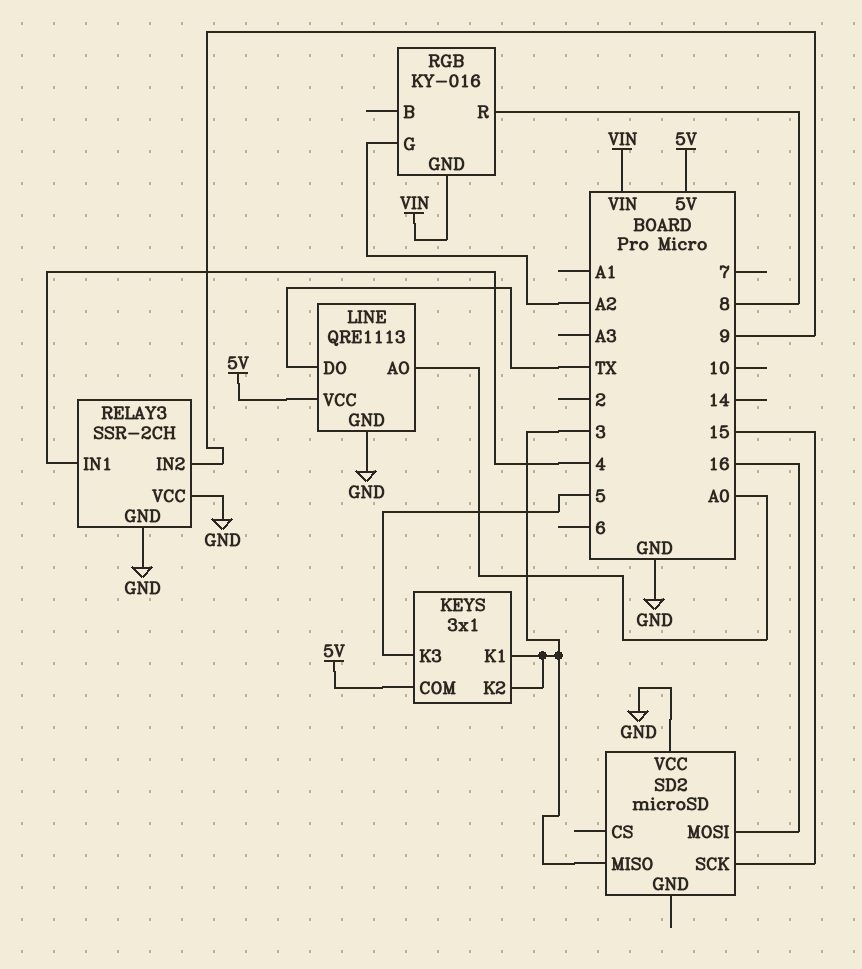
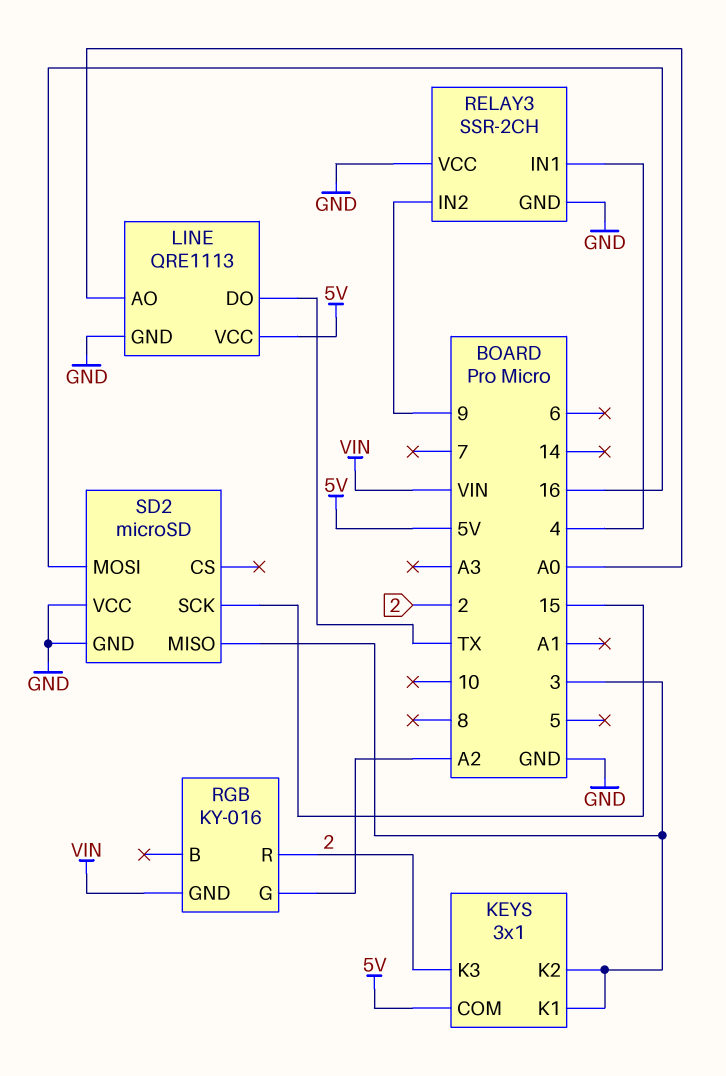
KEYS pin K3: 5 -> 2
RGB pin R: 8 -> 2
SD2 pin GND: none -> GND

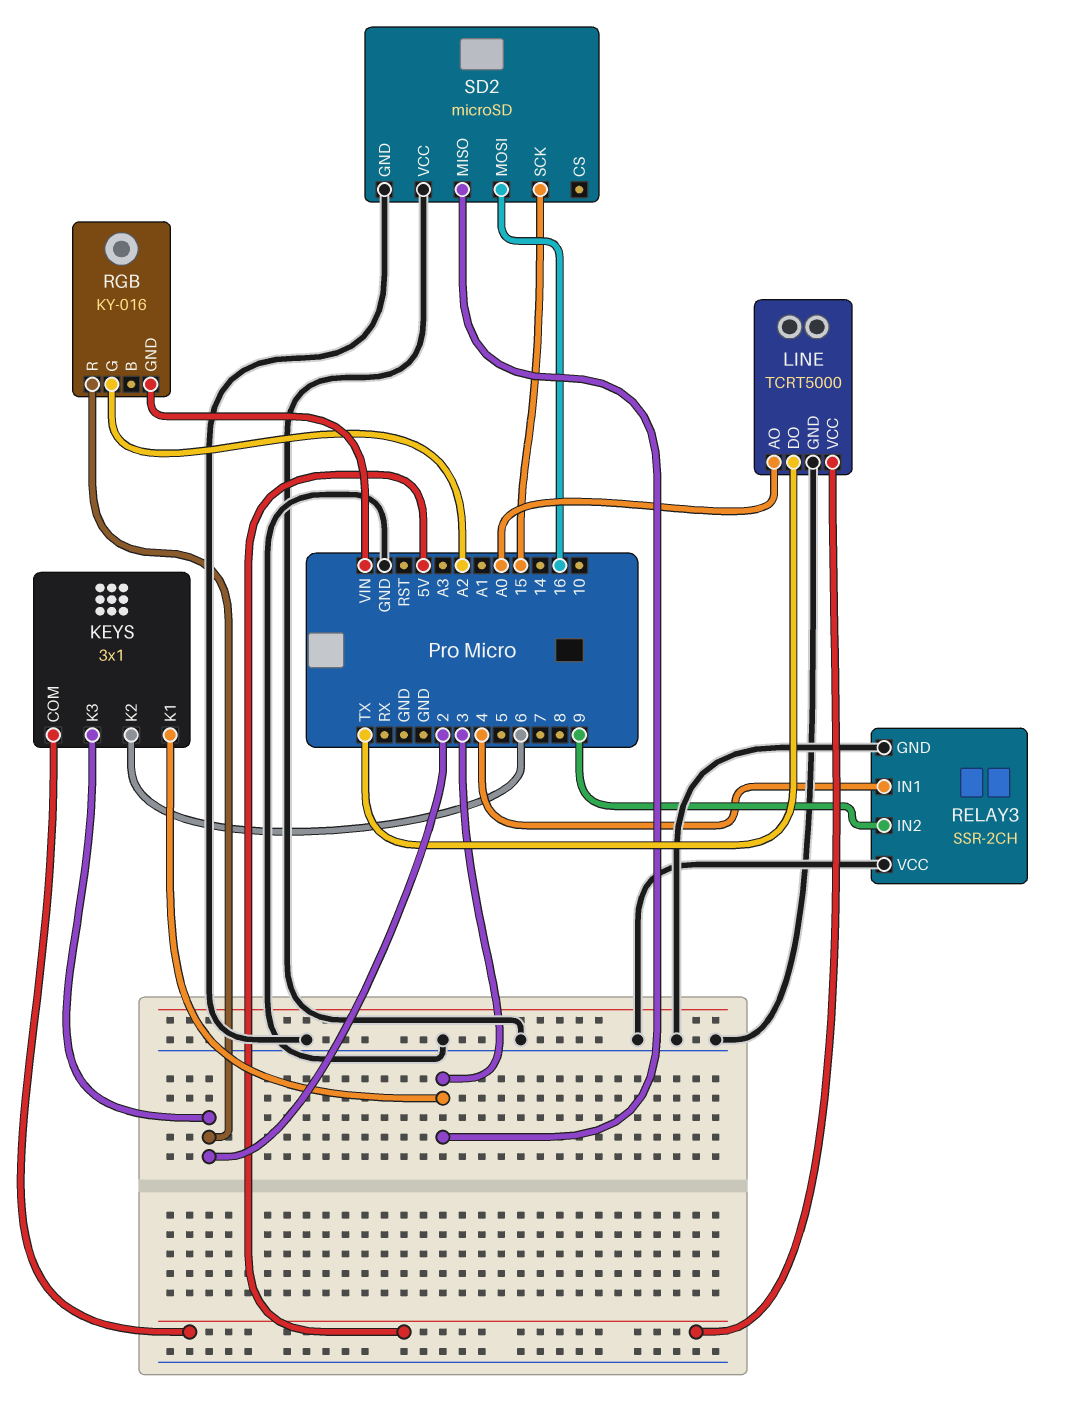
KEYS pin K2: 3 -> 6
LINE: QRE1113 -> TCRT5000

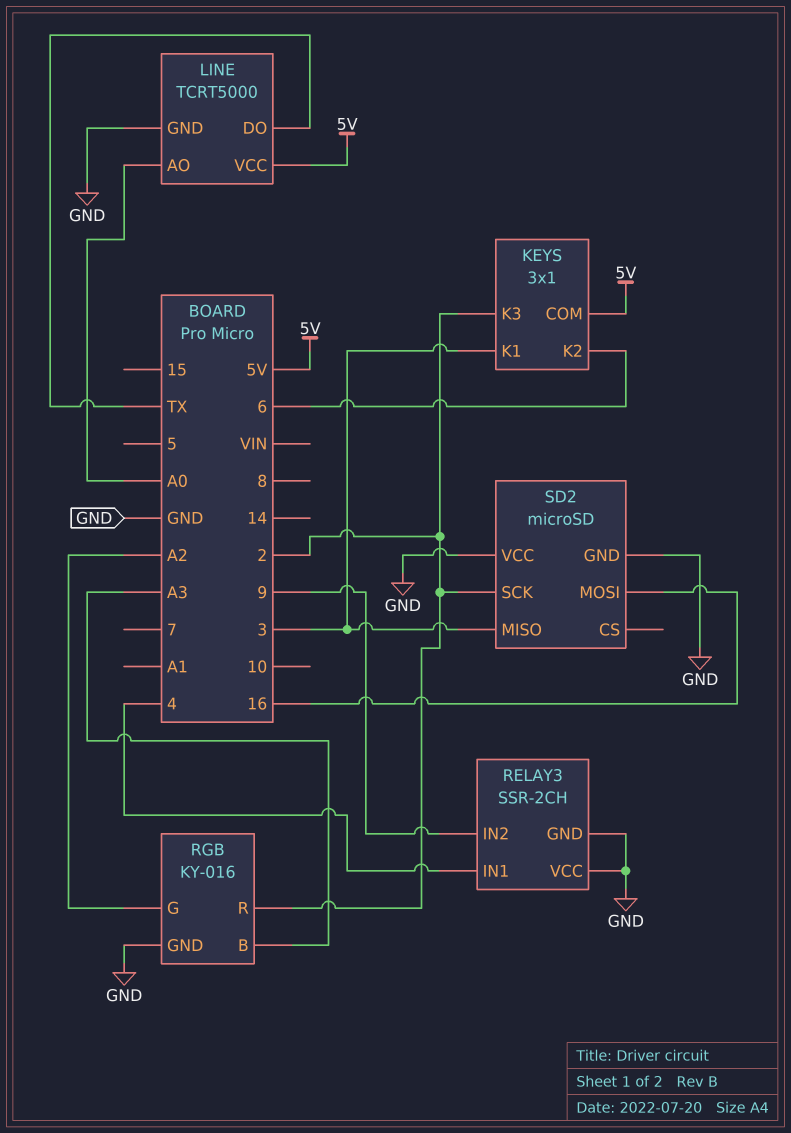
RGB pin B: none -> A3
RGB pin GND: VIN -> GND
SD2 pin SCK: 15 -> 2

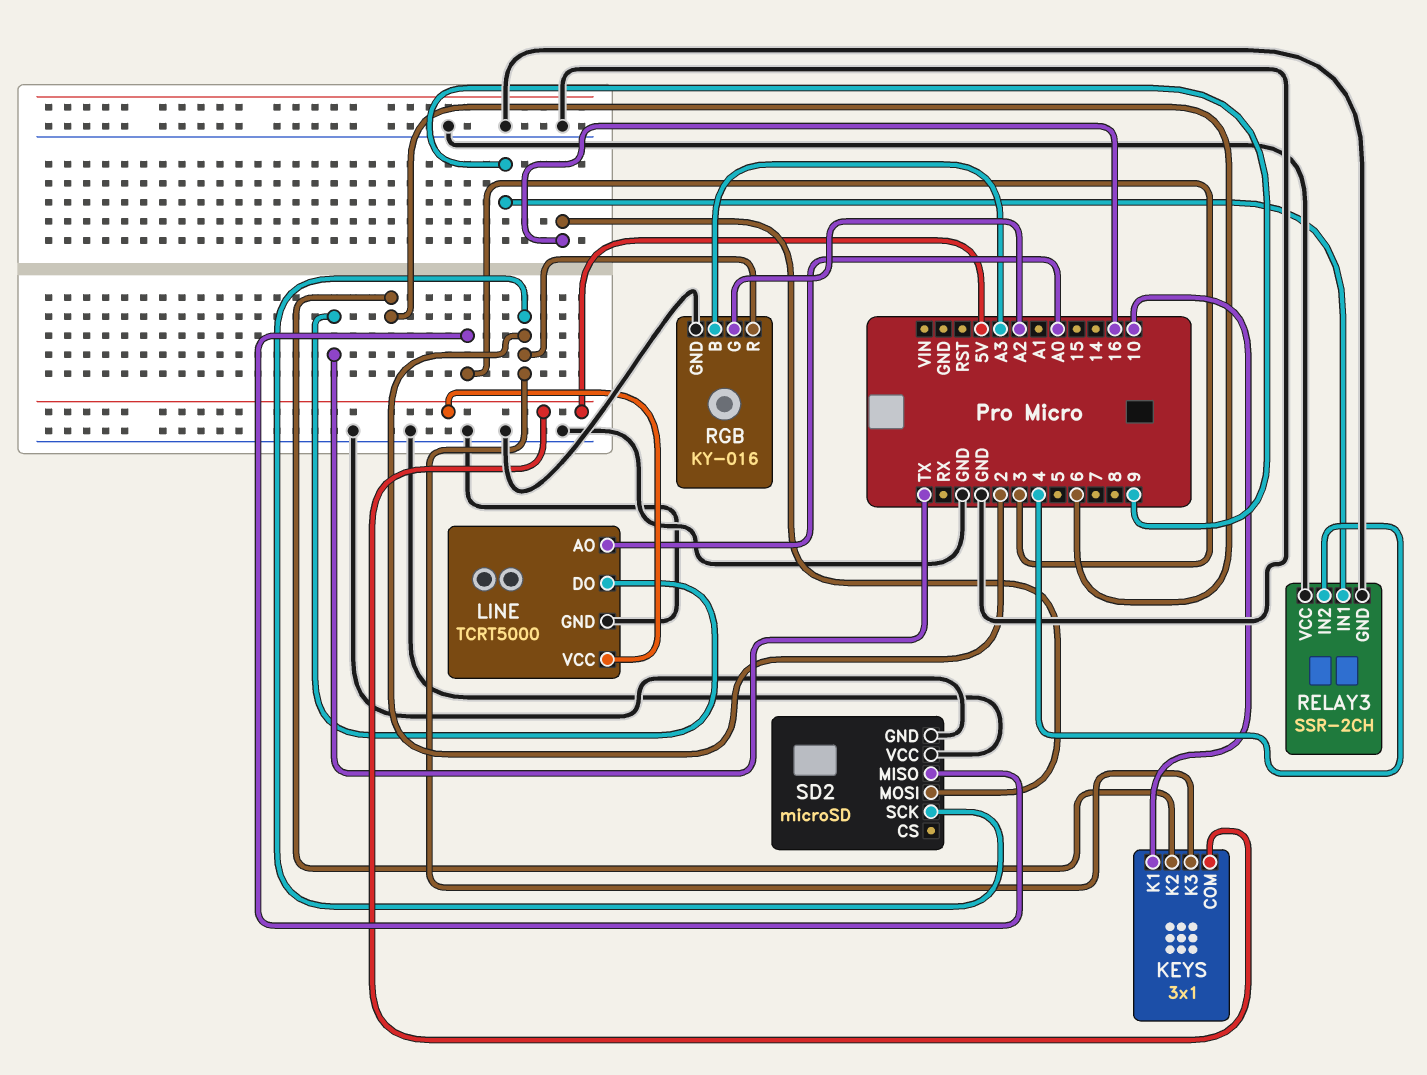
KEYS pin K1: 3 -> 10
RELAY3 pin IN1: 4 -> 9
RELAY3 pin IN2: 9 -> 4

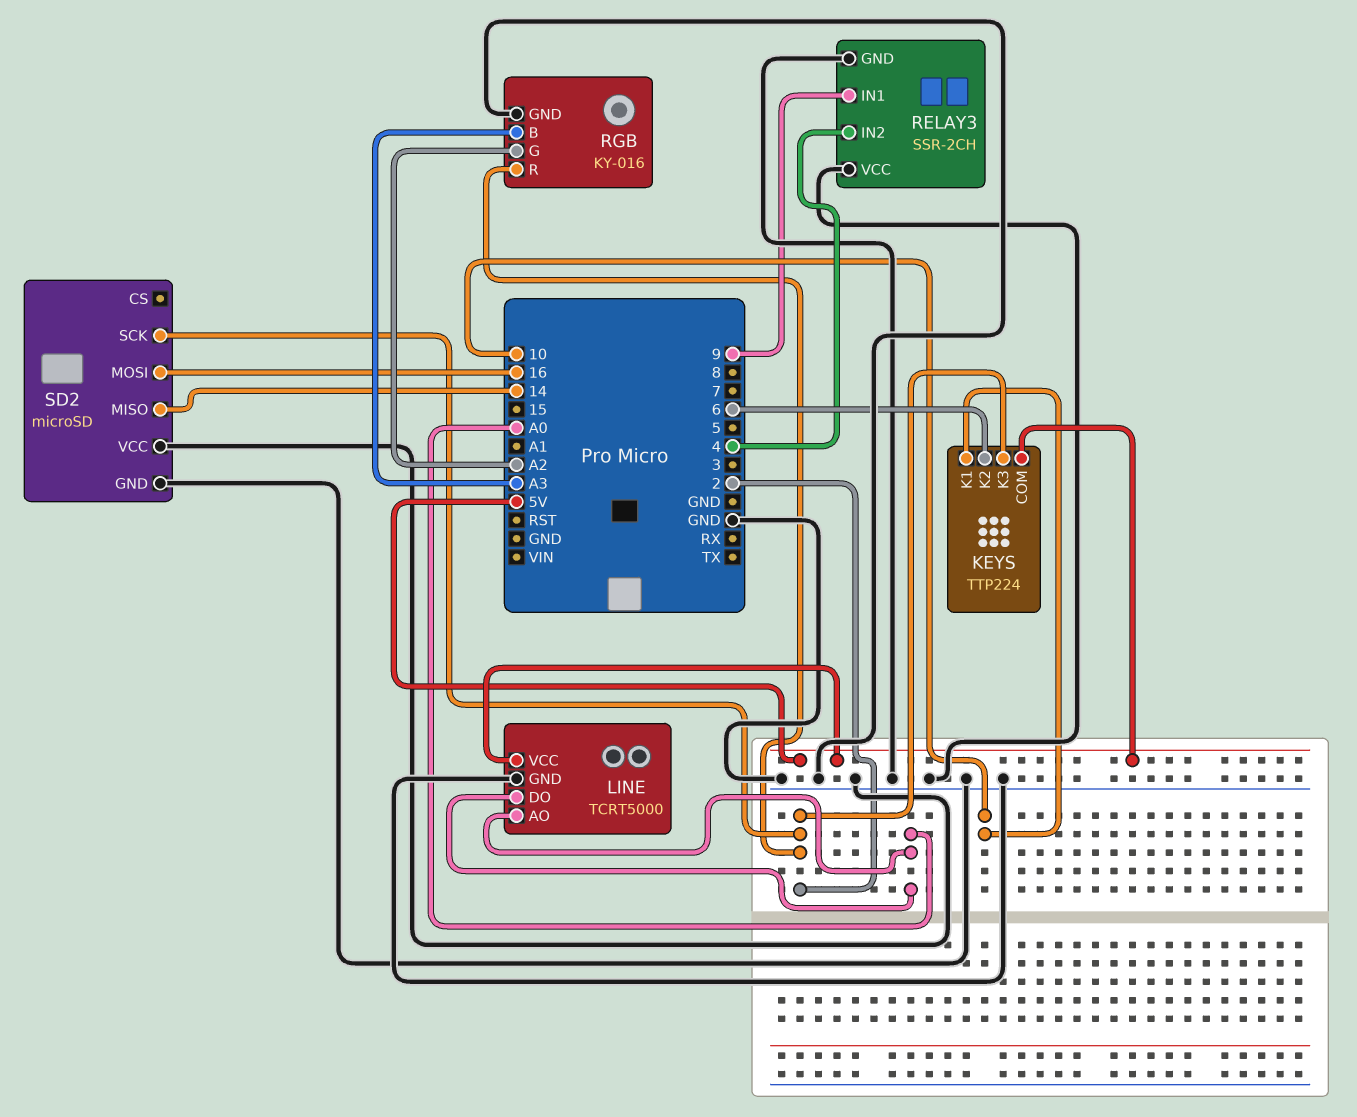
KEYS: 3x1 -> TTP224
LINE pin DO: TX -> A0
SD2 pin MISO: 3 -> 14

